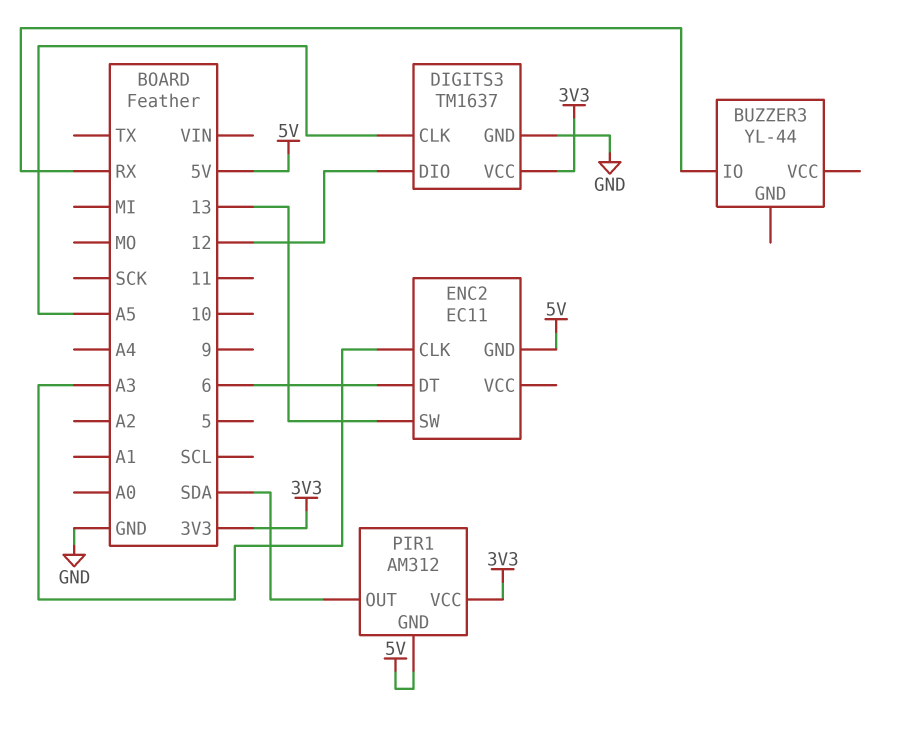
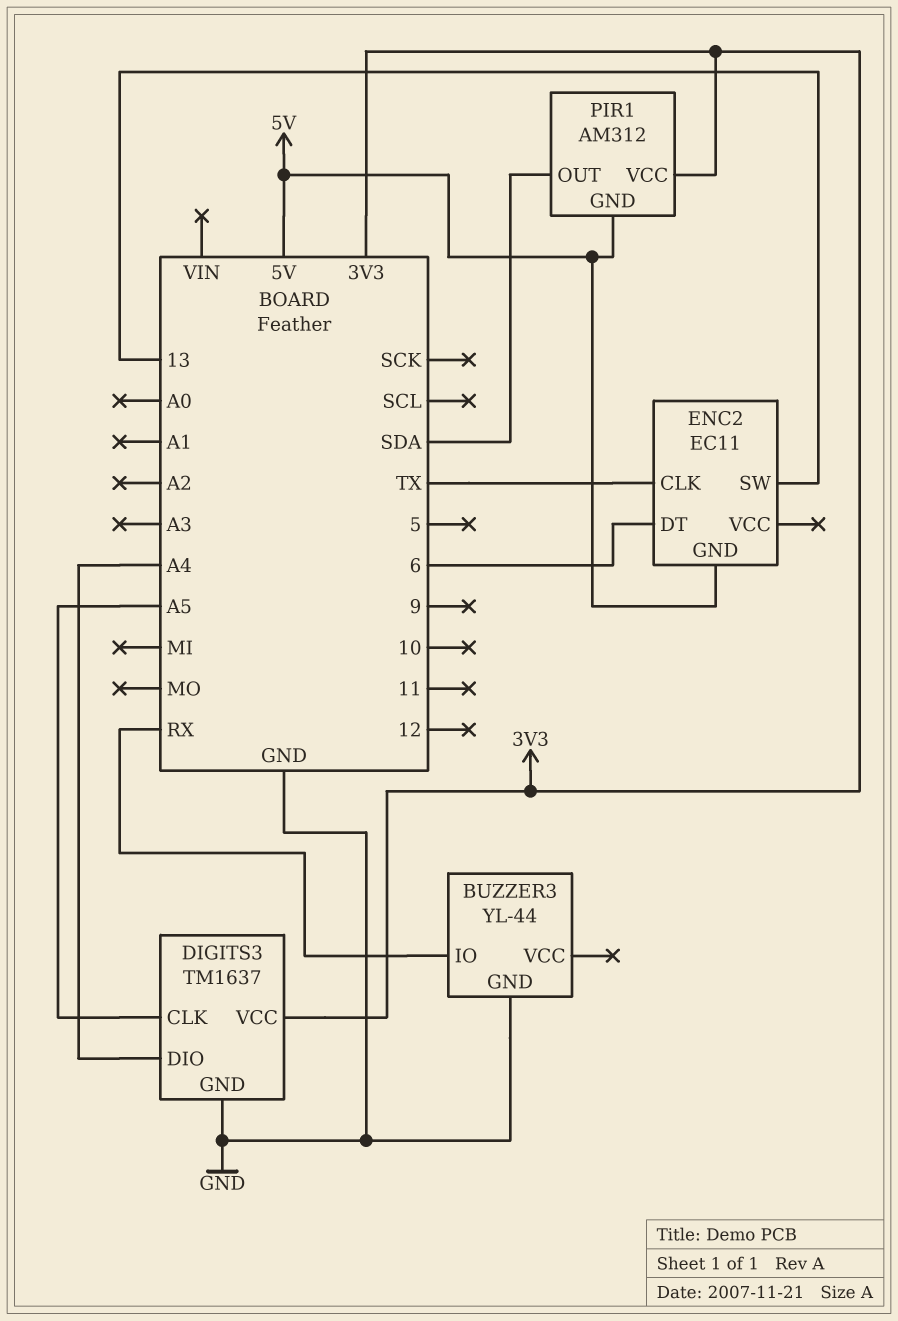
BUZZER3 pin GND: none -> GND
DIGITS3 pin DIO: 12 -> A4
ENC2 pin CLK: A3 -> TX

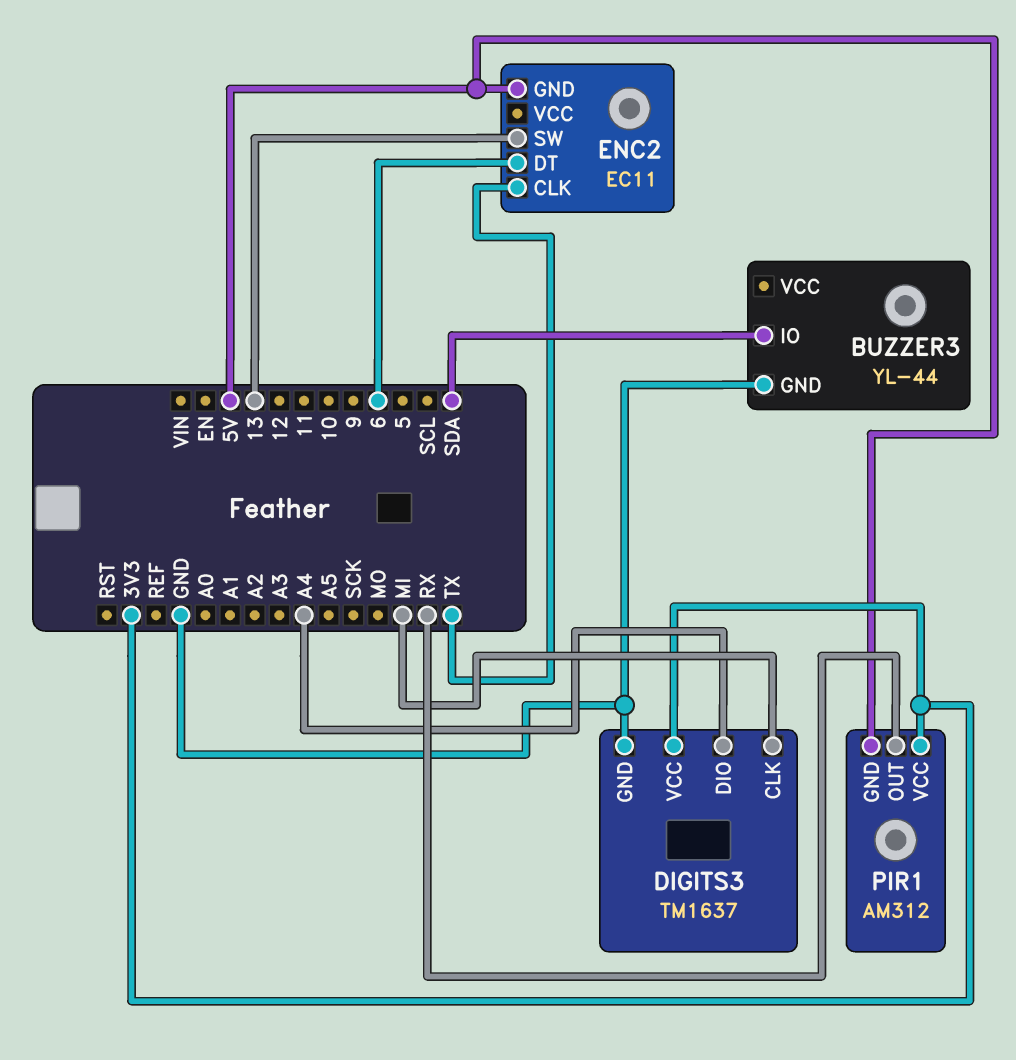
BUZZER3 pin IO: RX -> SDA
DIGITS3 pin CLK: A5 -> MI
PIR1 pin OUT: SDA -> RX

